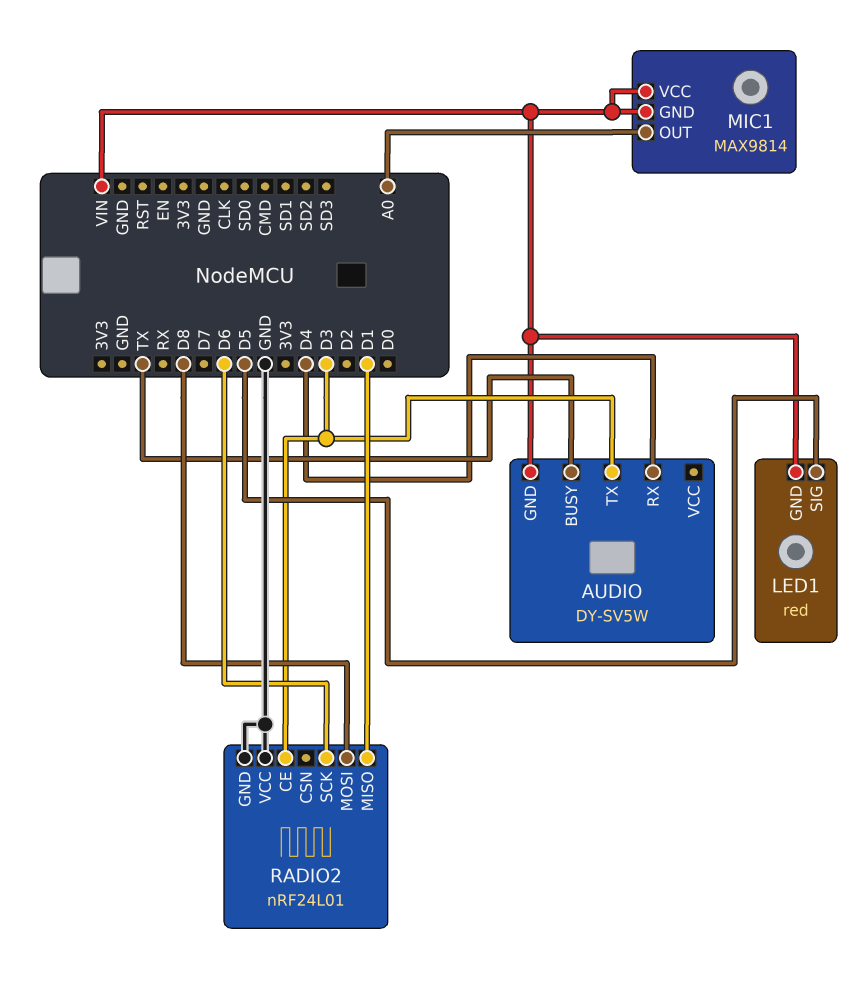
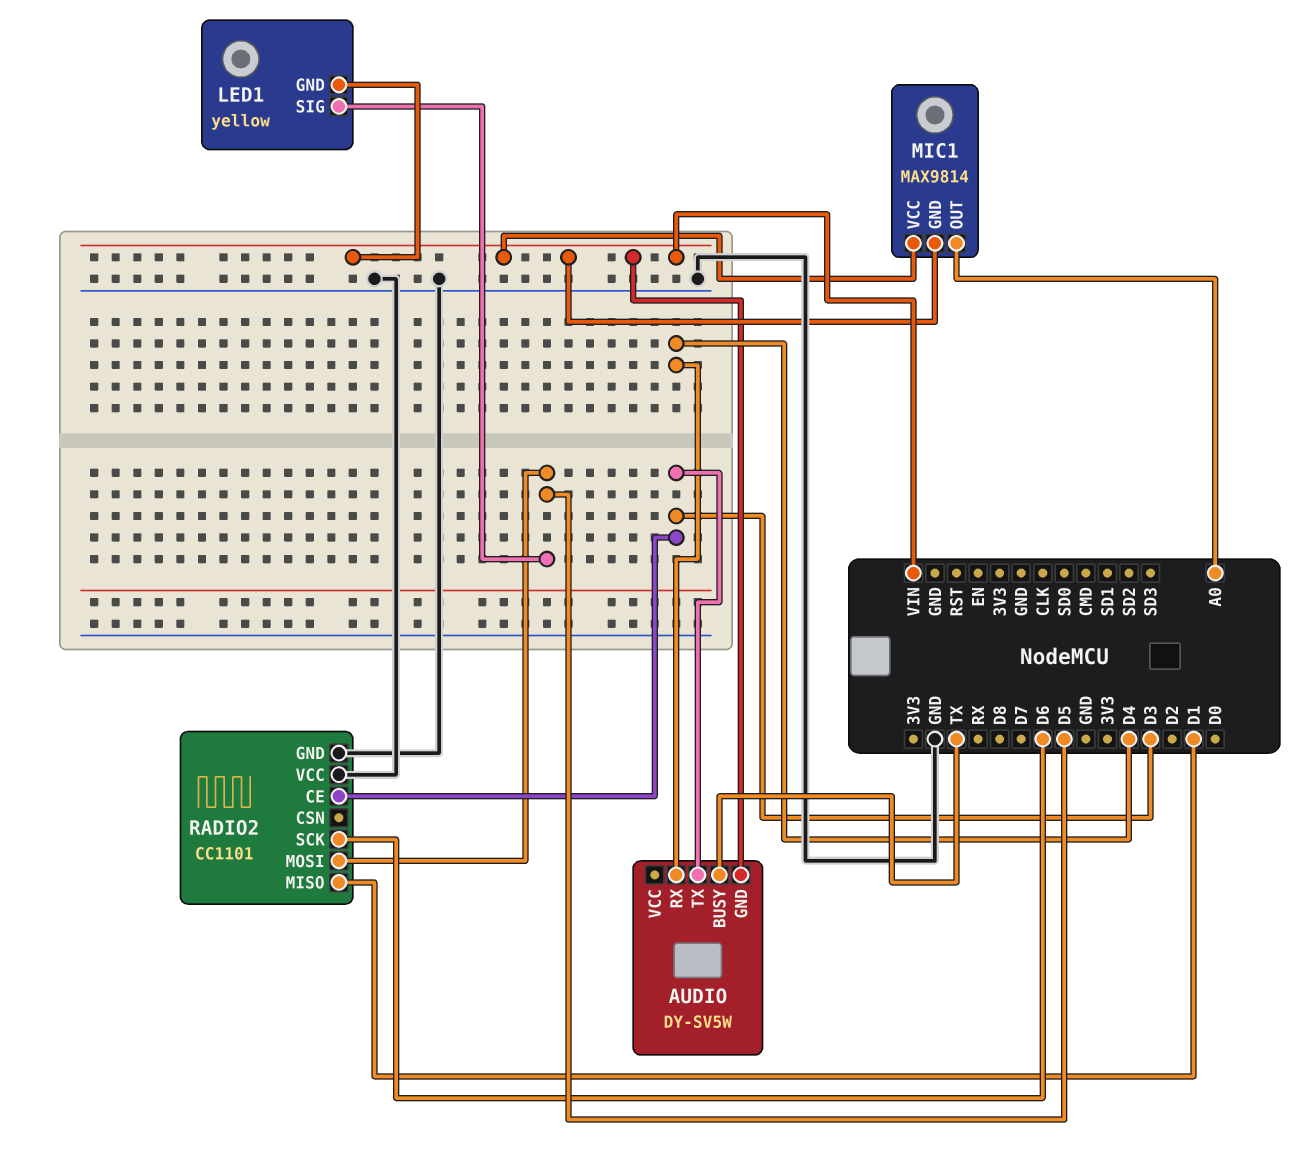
LED1: red -> yellow
RADIO2: nRF24L01 -> CC1101
RADIO2 pin MOSI: D8 -> D5

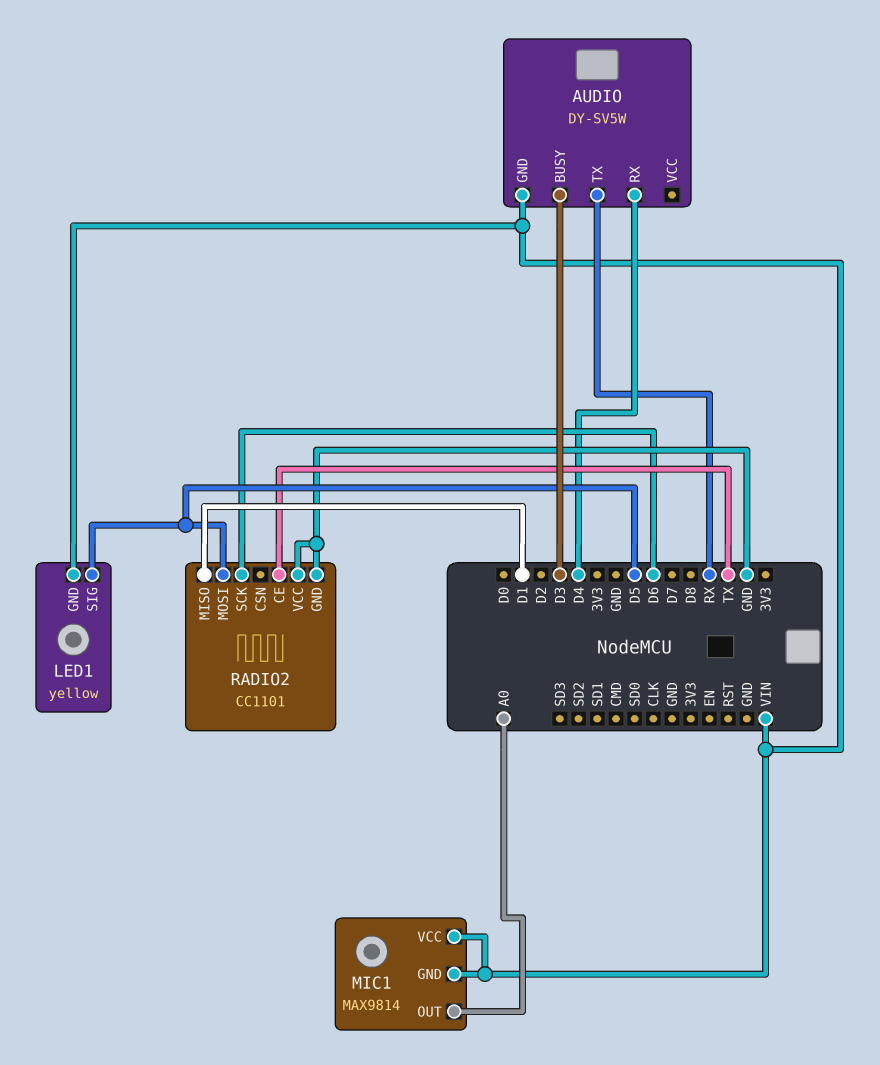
AUDIO pin BUSY: TX -> D3
AUDIO pin TX: D3 -> RX
RADIO2 pin CE: D3 -> TX

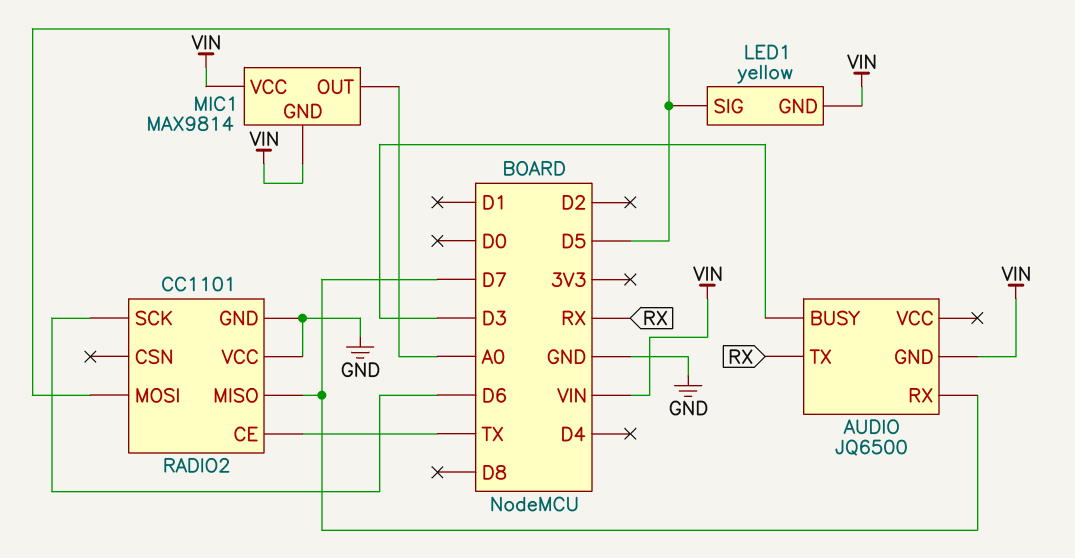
AUDIO: DY-SV5W -> JQ6500
AUDIO pin RX: D4 -> D7
RADIO2 pin MISO: D1 -> D7

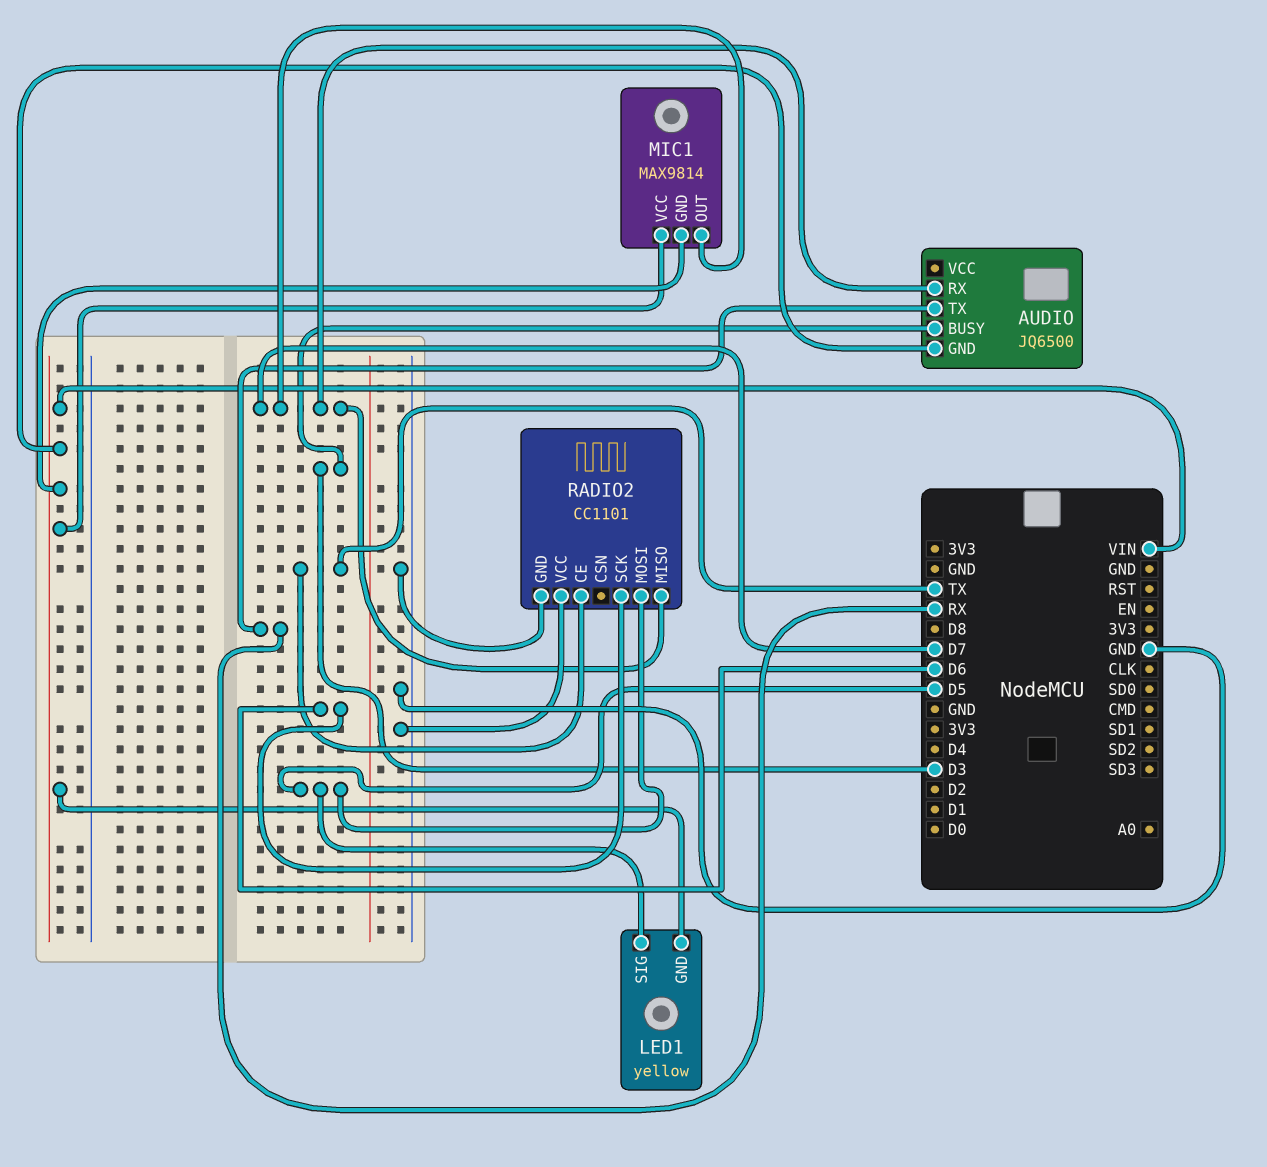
MIC1 pin OUT: A0 -> D7

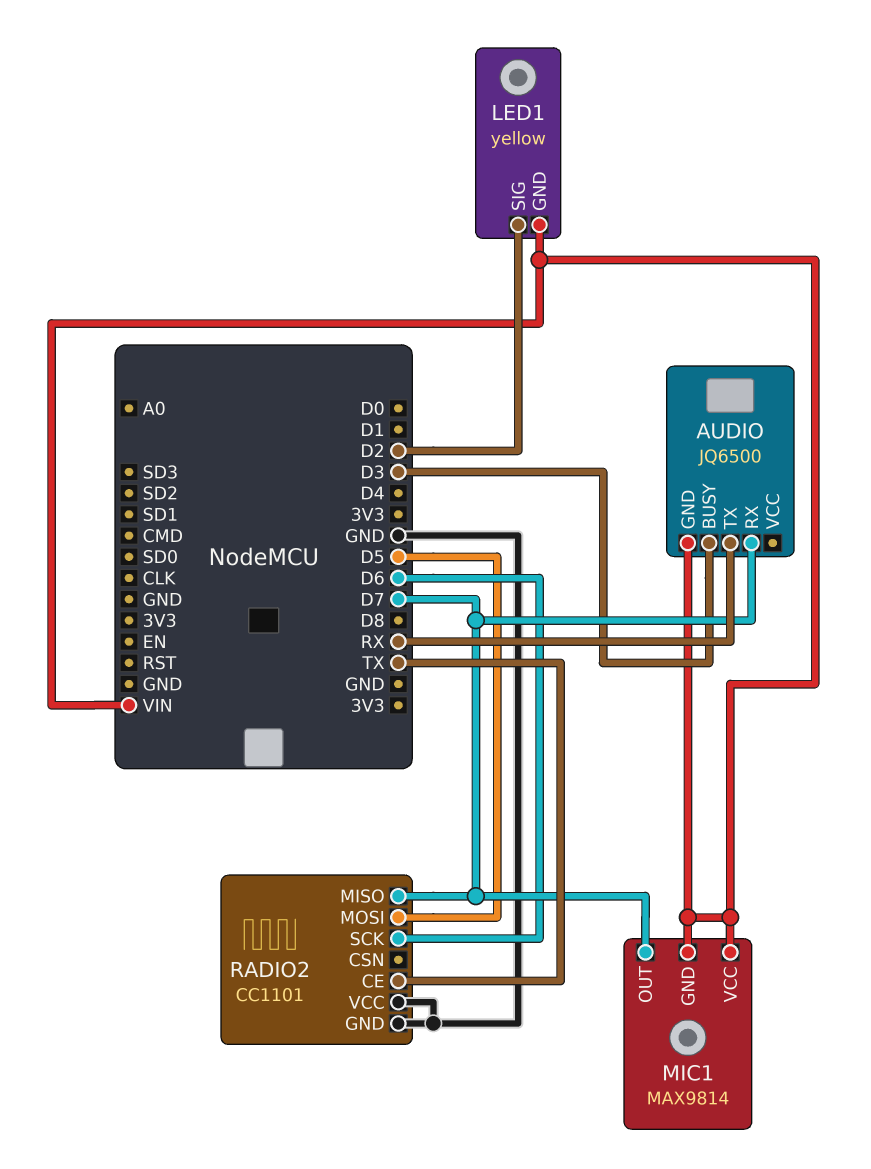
LED1 pin SIG: D5 -> D2

